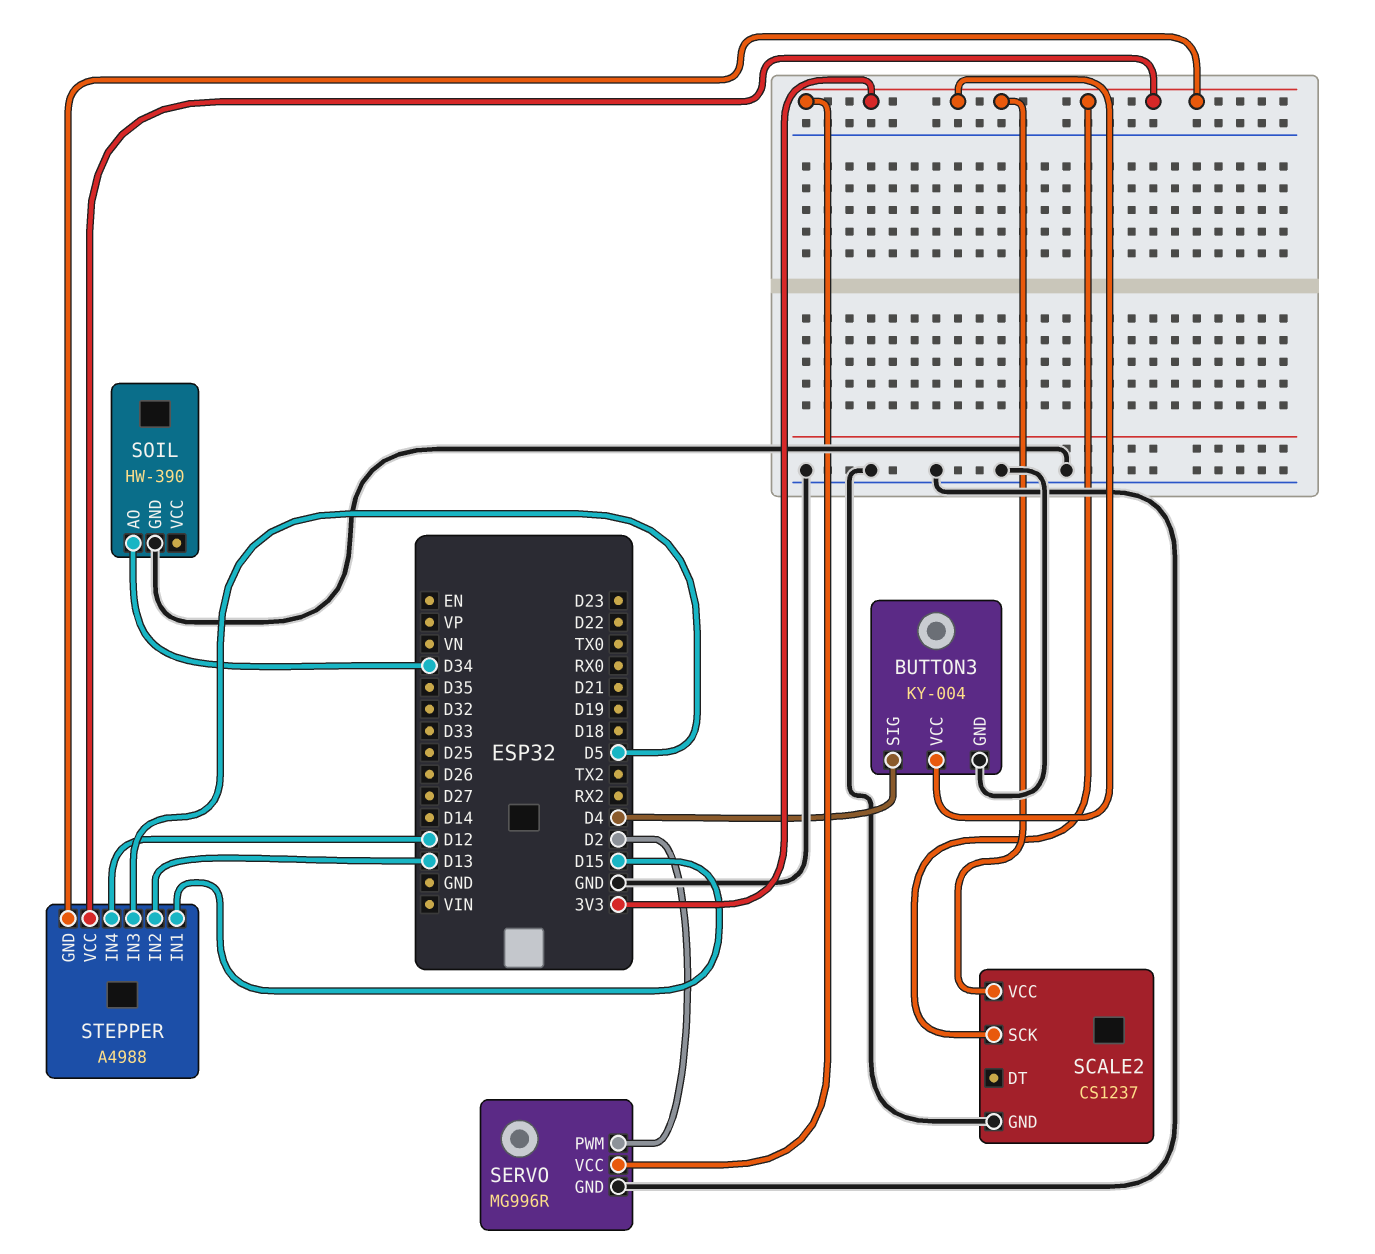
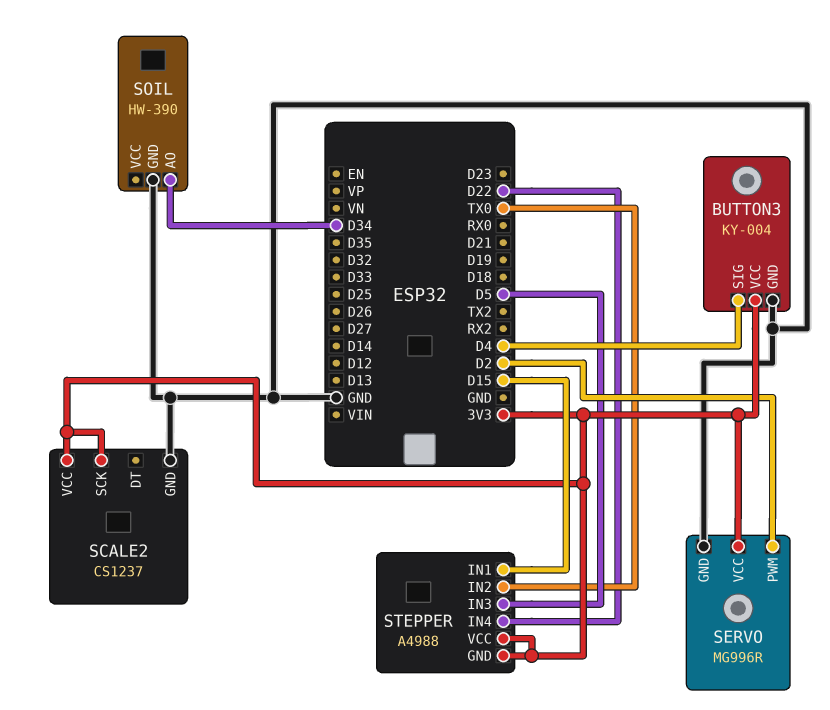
STEPPER pin IN2: D13 -> TX0
STEPPER pin IN4: D12 -> D22

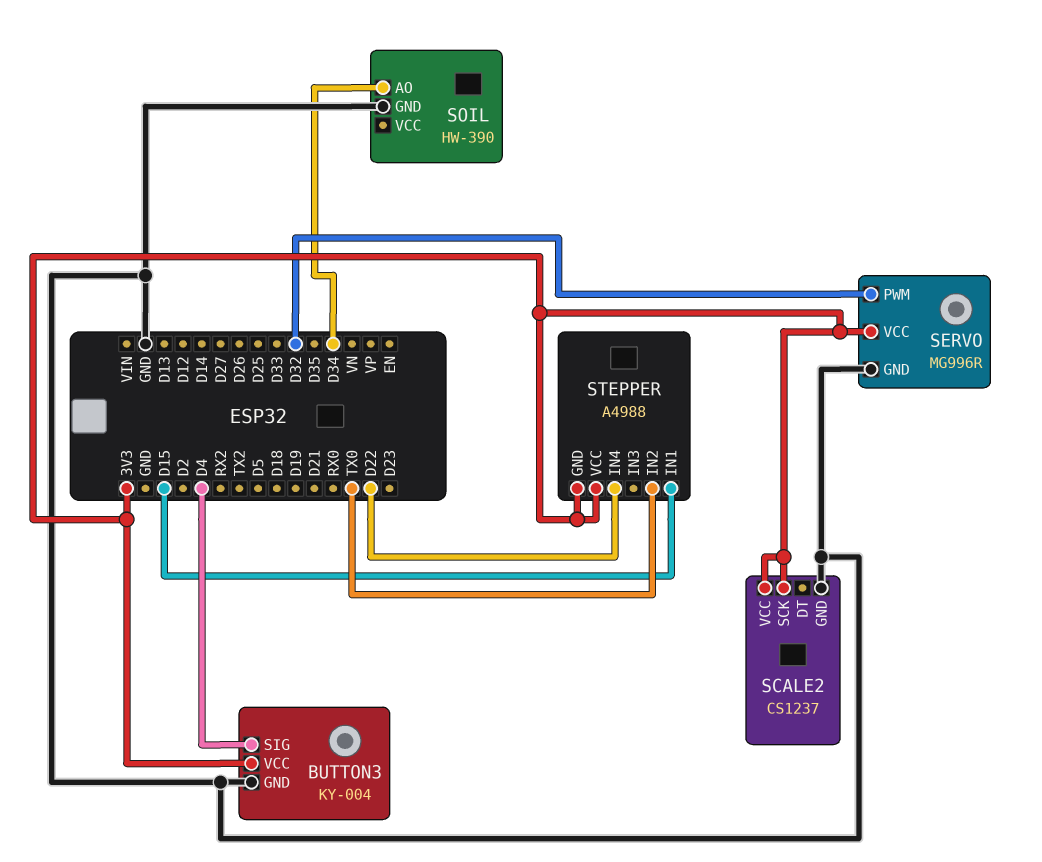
SERVO pin PWM: D2 -> D32
STEPPER pin IN3: D5 -> none

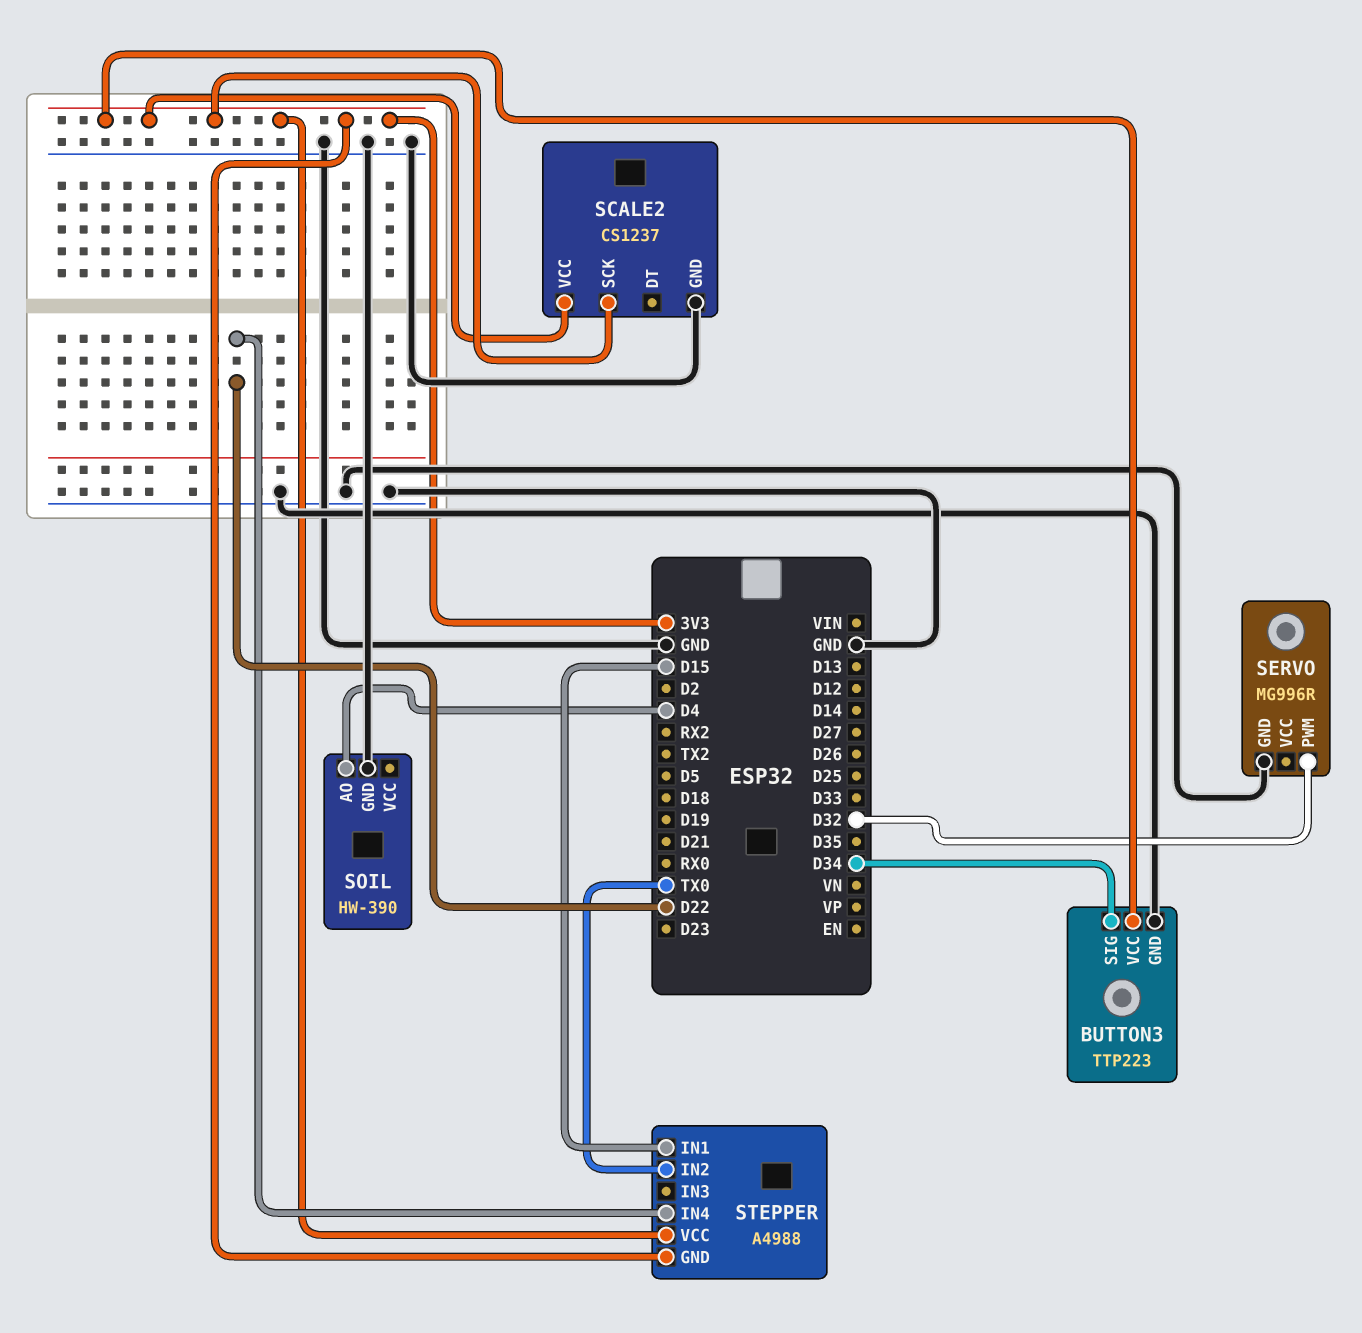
BUTTON3: KY-004 -> TTP223
BUTTON3 pin SIG: D4 -> D34
SERVO pin VCC: 3V3 -> none
SOIL pin AO: D34 -> D4

